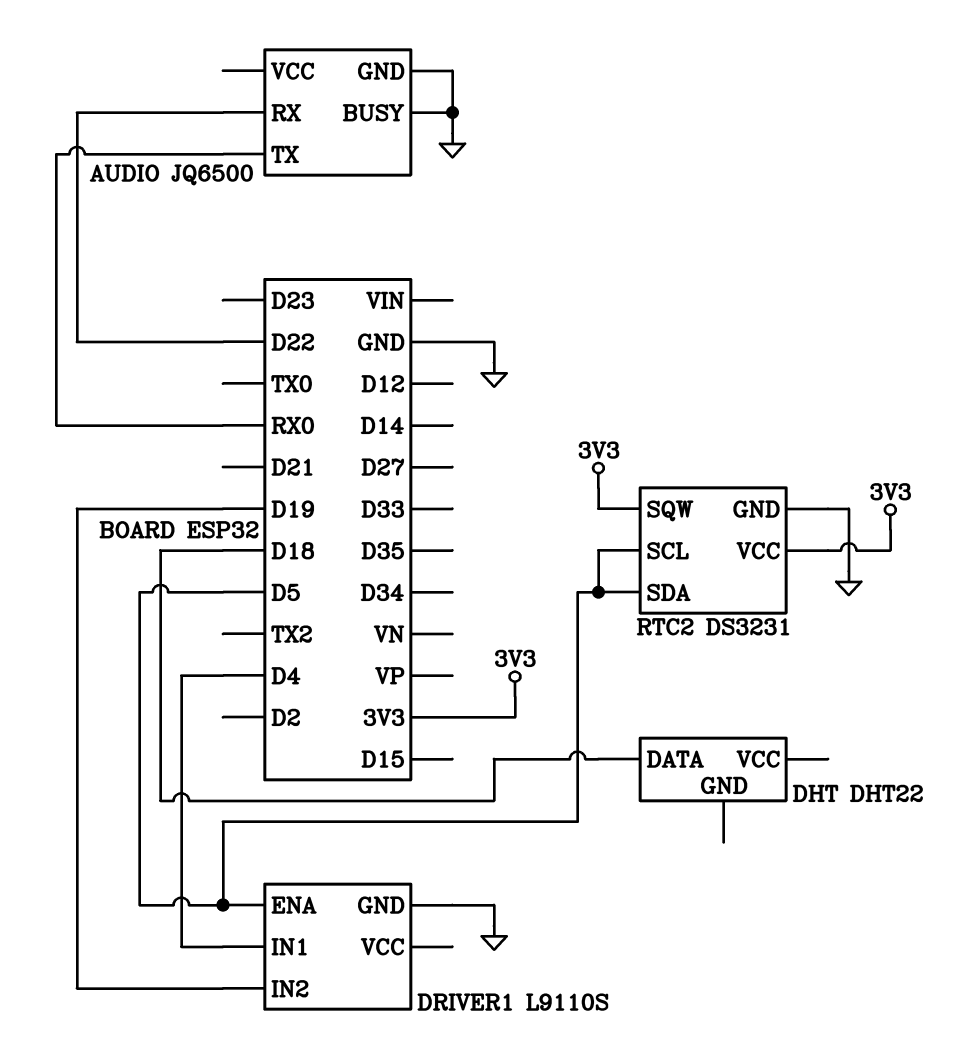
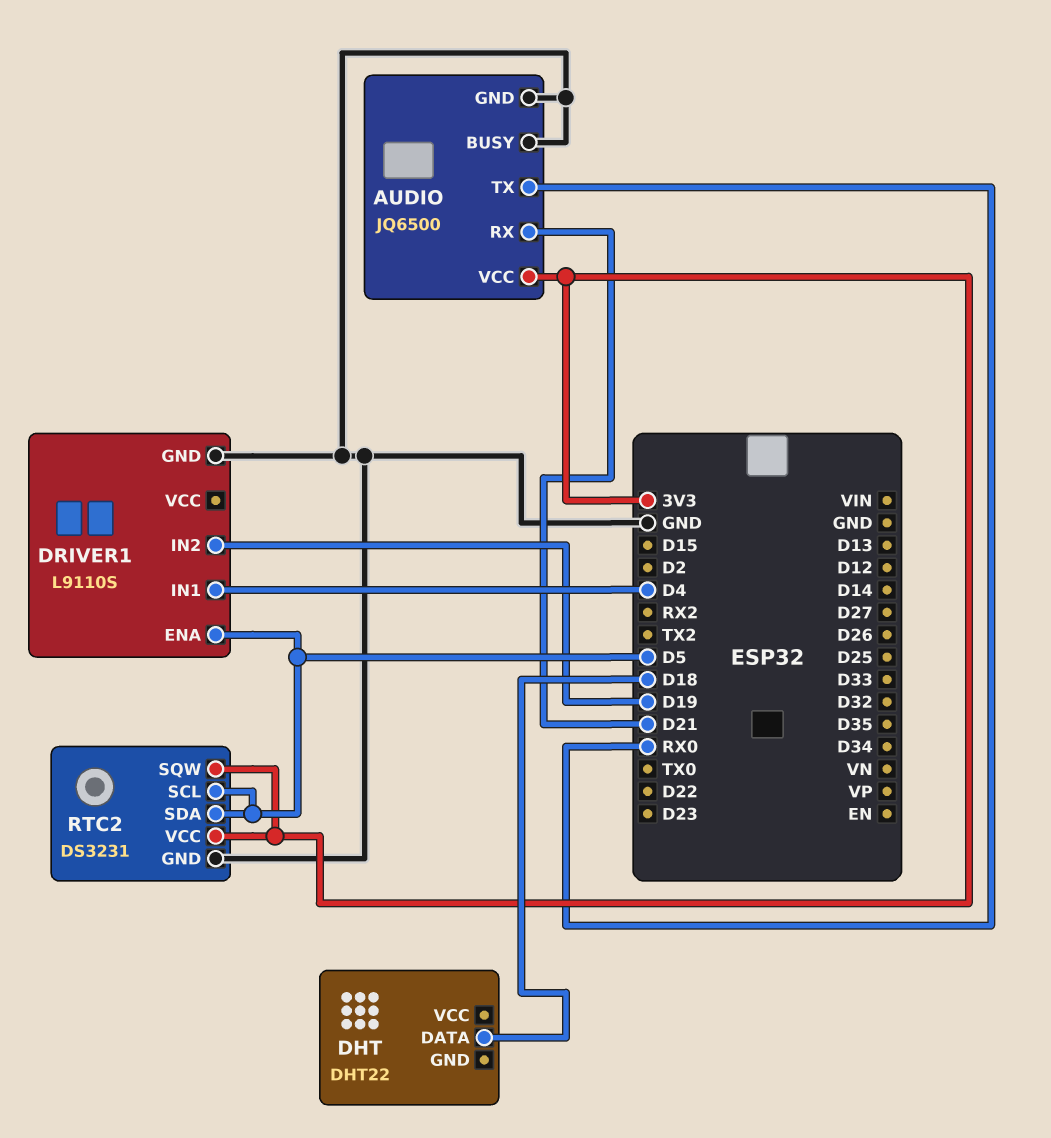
AUDIO pin RX: D22 -> D21
AUDIO pin VCC: none -> 3V3

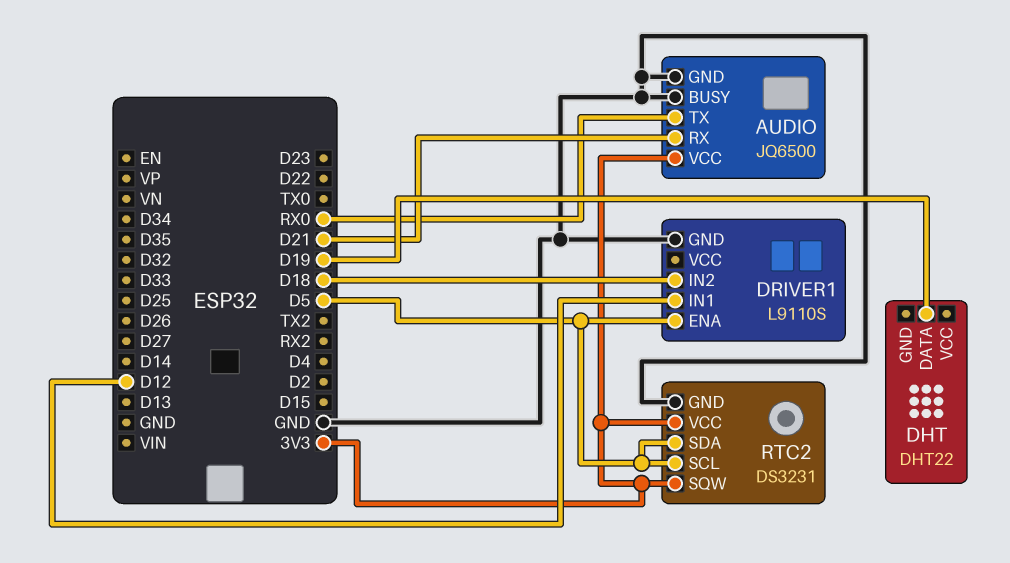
DHT pin DATA: D18 -> D19
DRIVER1 pin IN1: D4 -> D12
DRIVER1 pin IN2: D19 -> D18

